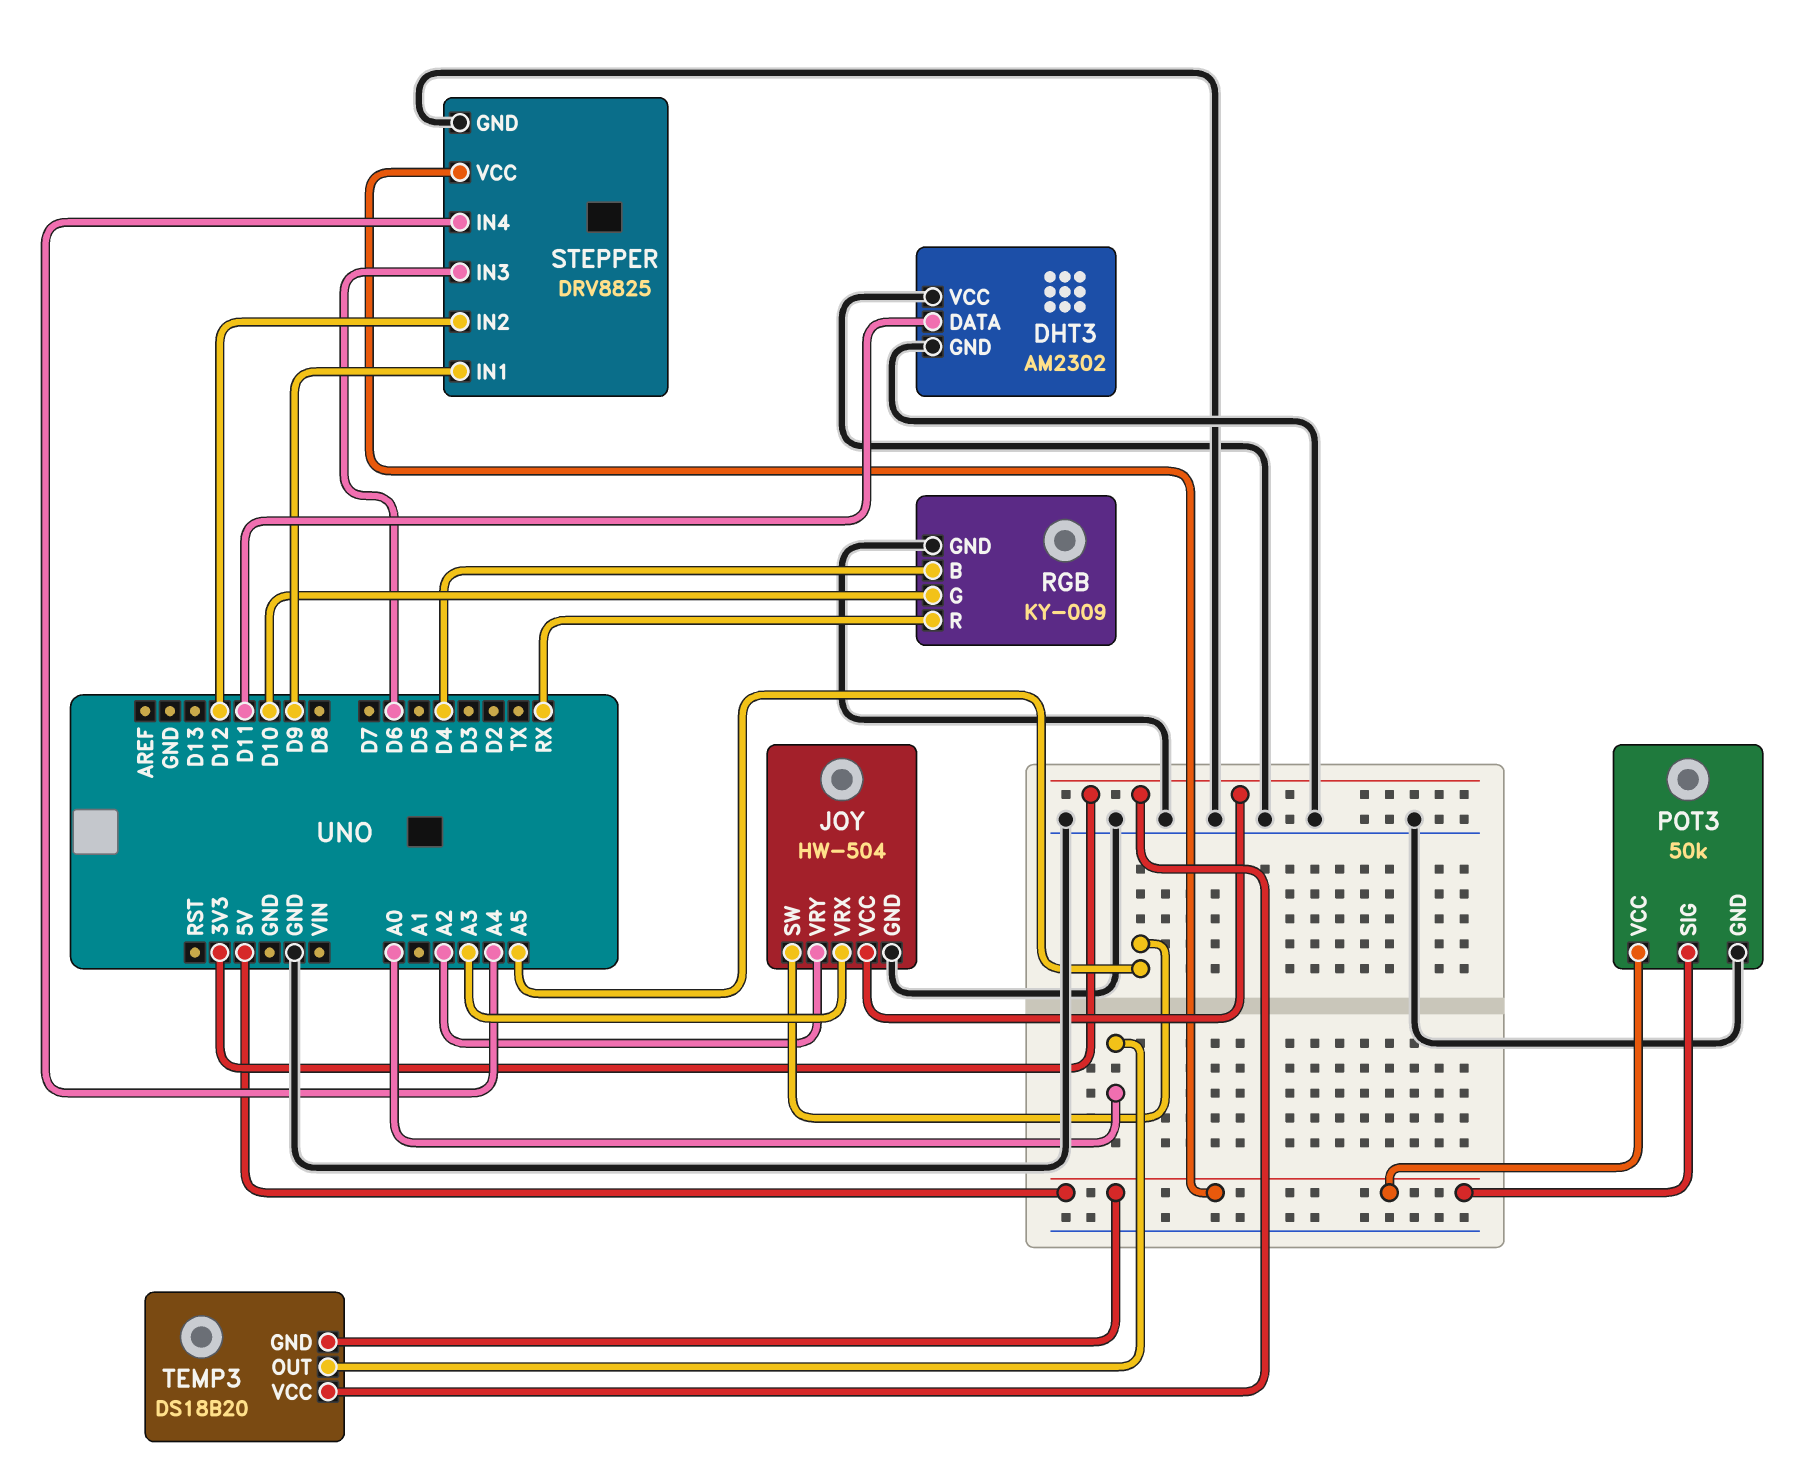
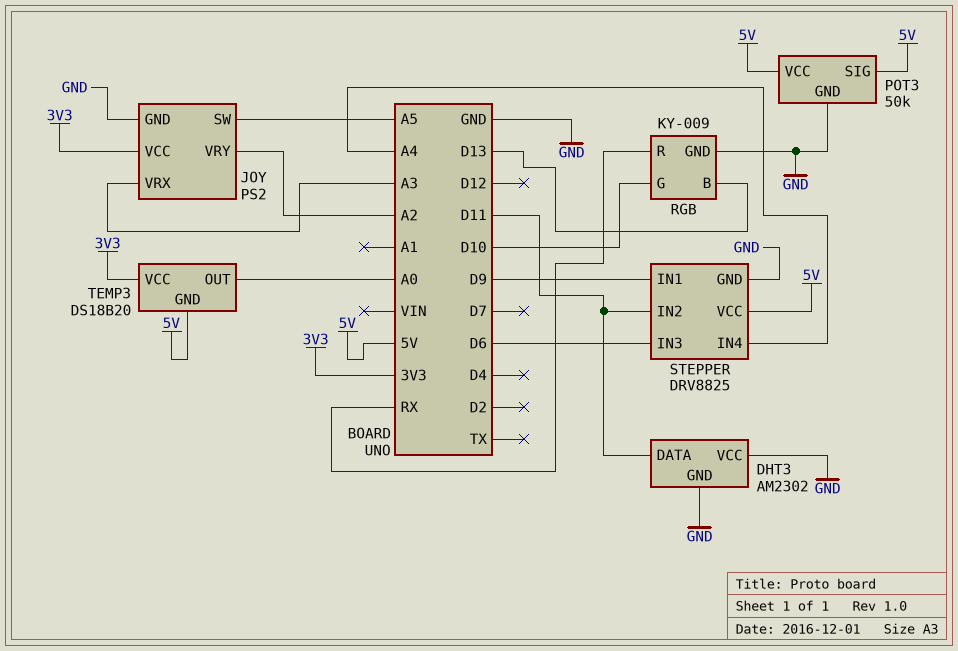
JOY: HW-504 -> PS2
RGB pin B: D4 -> D13
STEPPER pin IN2: D12 -> D11

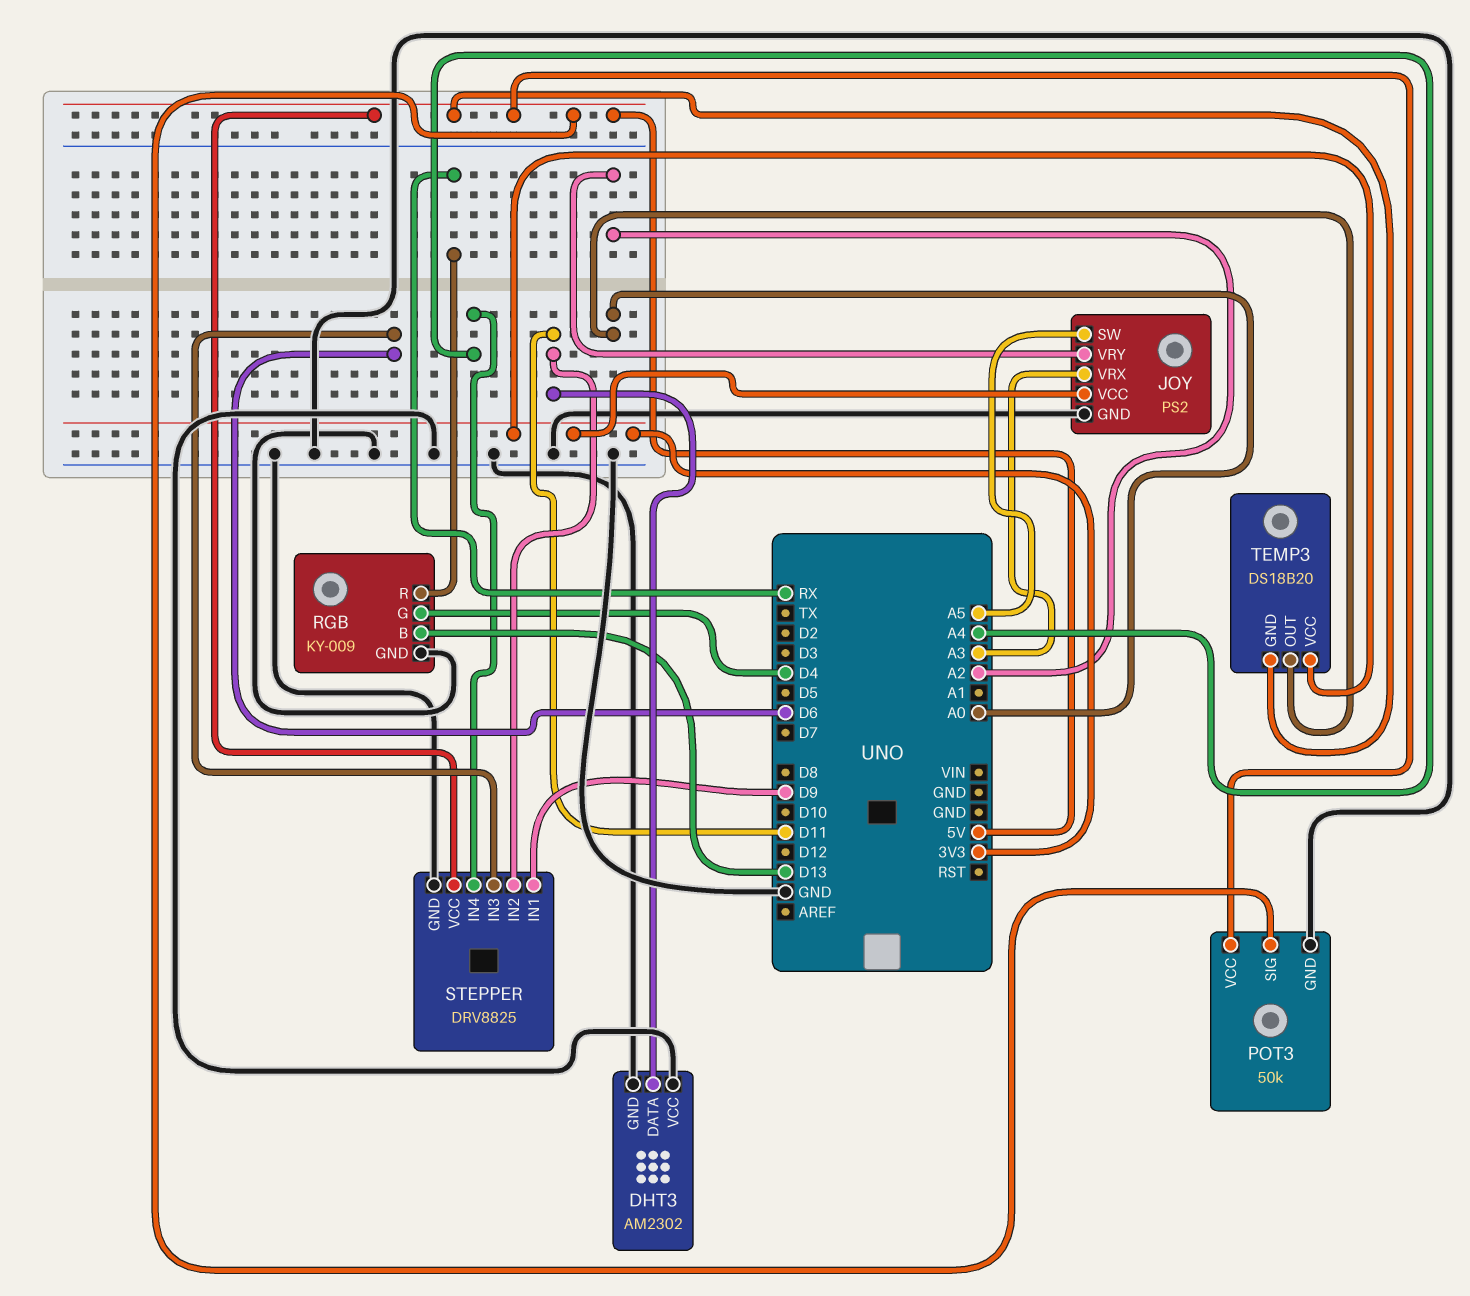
RGB pin G: D10 -> D4

